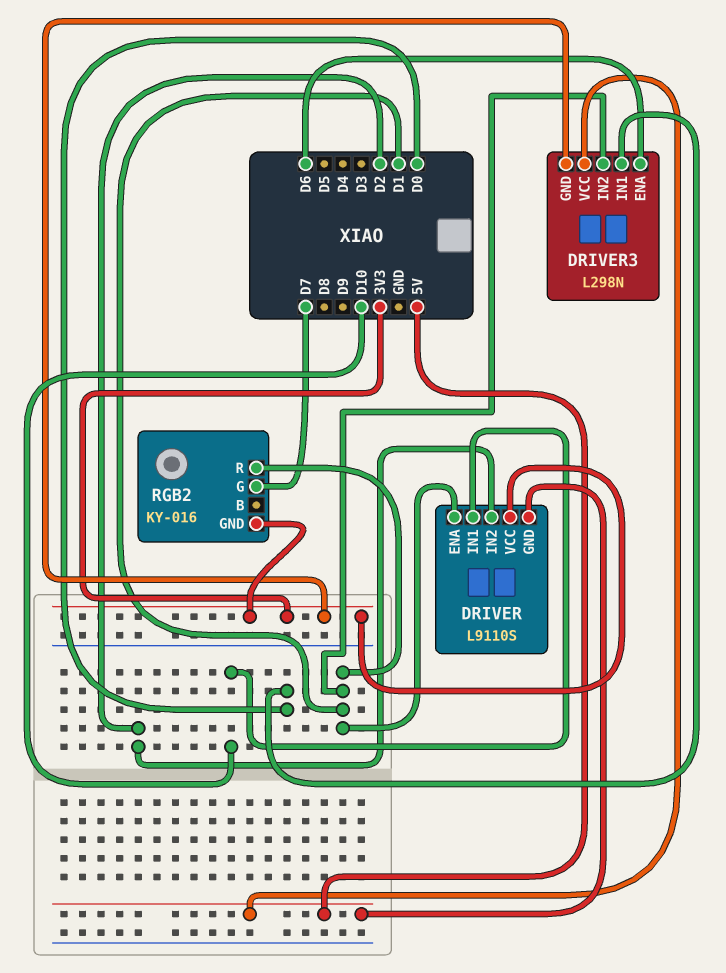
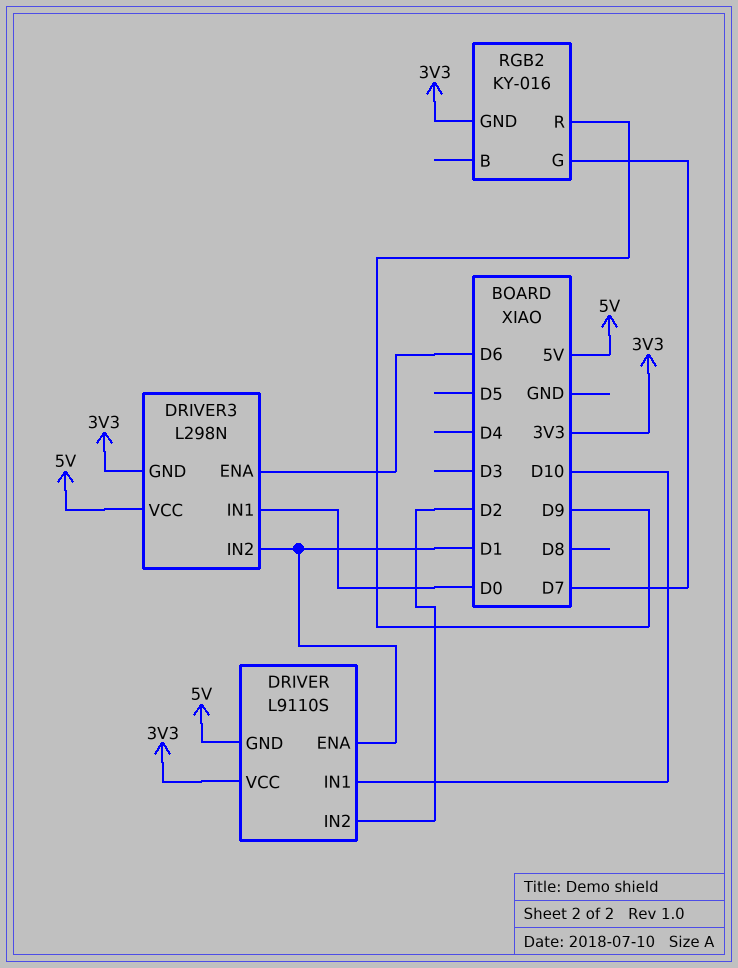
RGB2 pin R: D1 -> D9

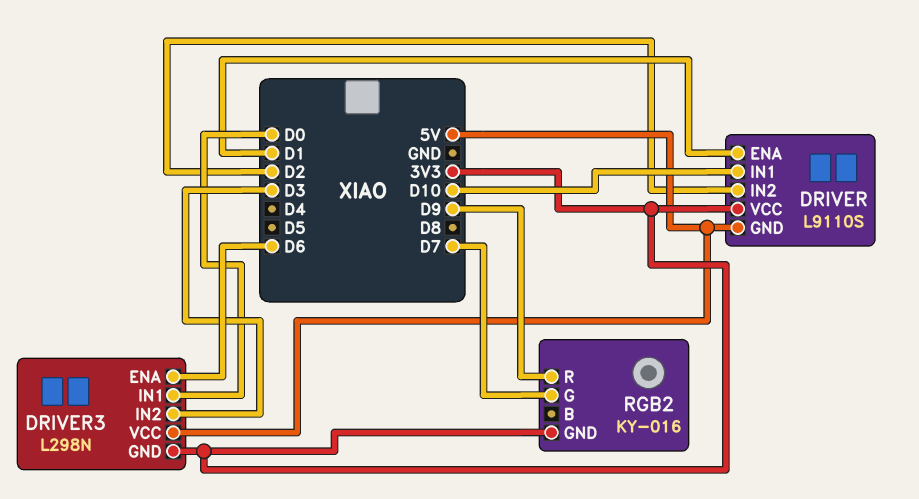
DRIVER3 pin IN2: D1 -> D3

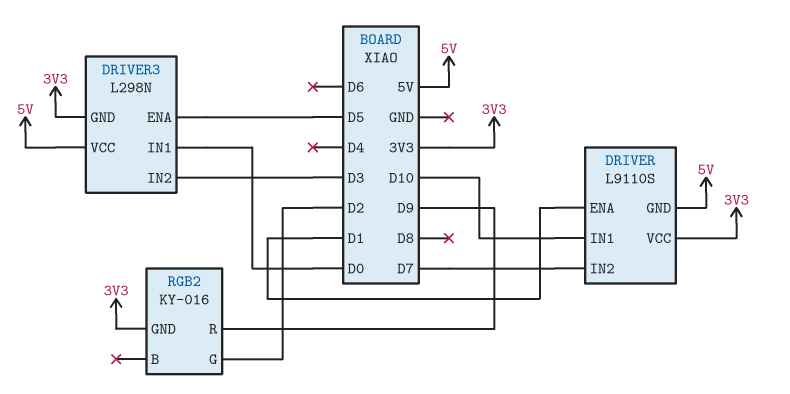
DRIVER pin IN2: D2 -> D7
DRIVER3 pin ENA: D6 -> D5
RGB2 pin G: D7 -> D2

